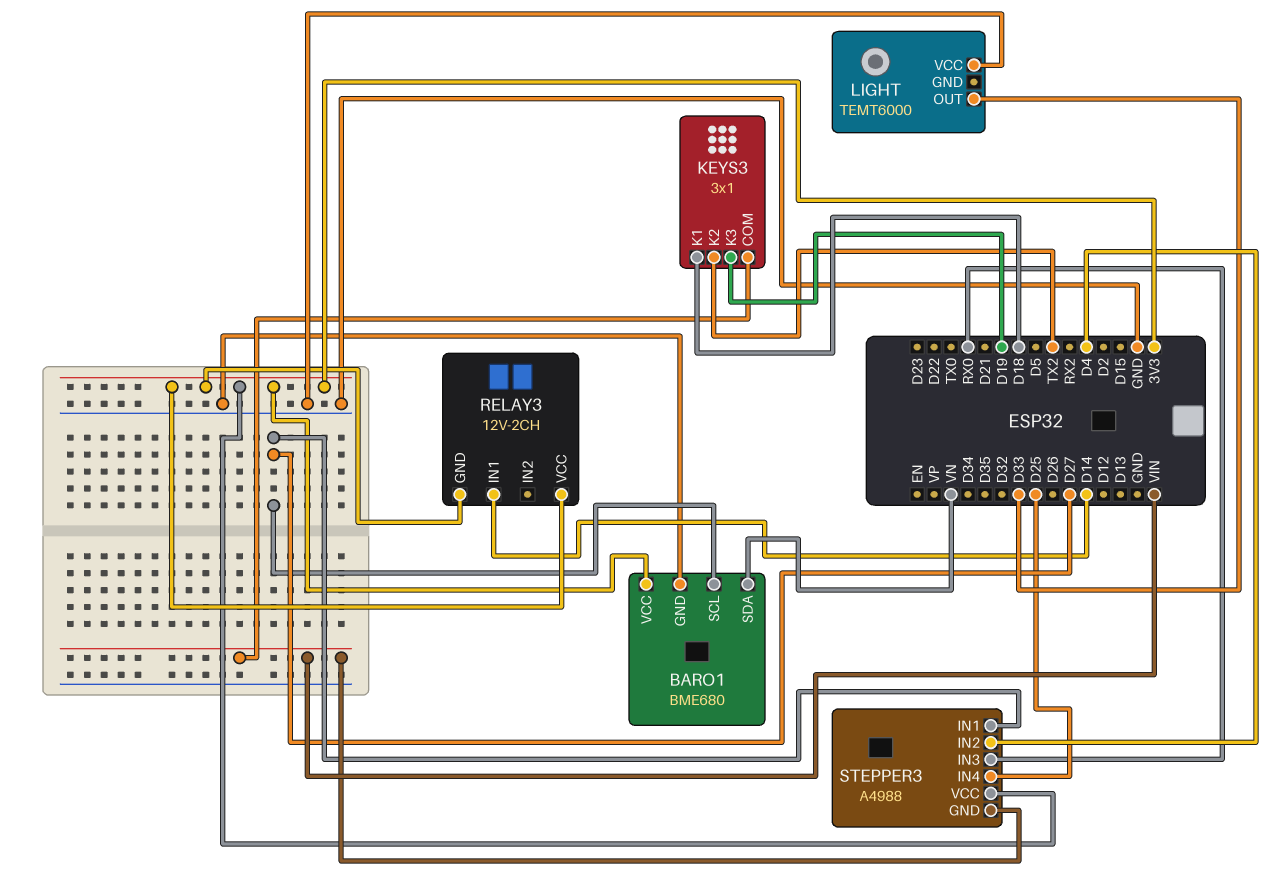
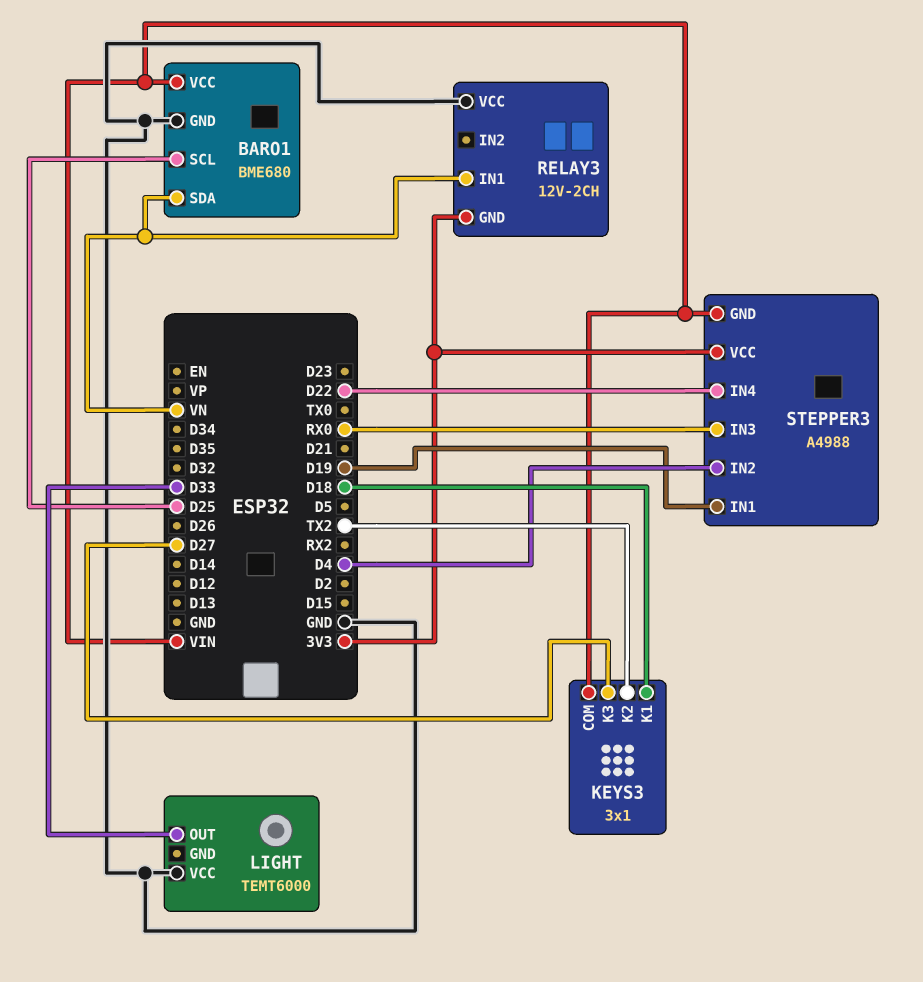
BARO1 pin SCL: D27 -> D25
BARO1 pin VCC: 3V3 -> VIN
KEYS3 pin K3: D19 -> D27
RELAY3 pin IN1: D14 -> VN
RELAY3 pin VCC: 3V3 -> GND
STEPPER3 pin IN1: D27 -> D19
STEPPER3 pin IN4: D25 -> D22

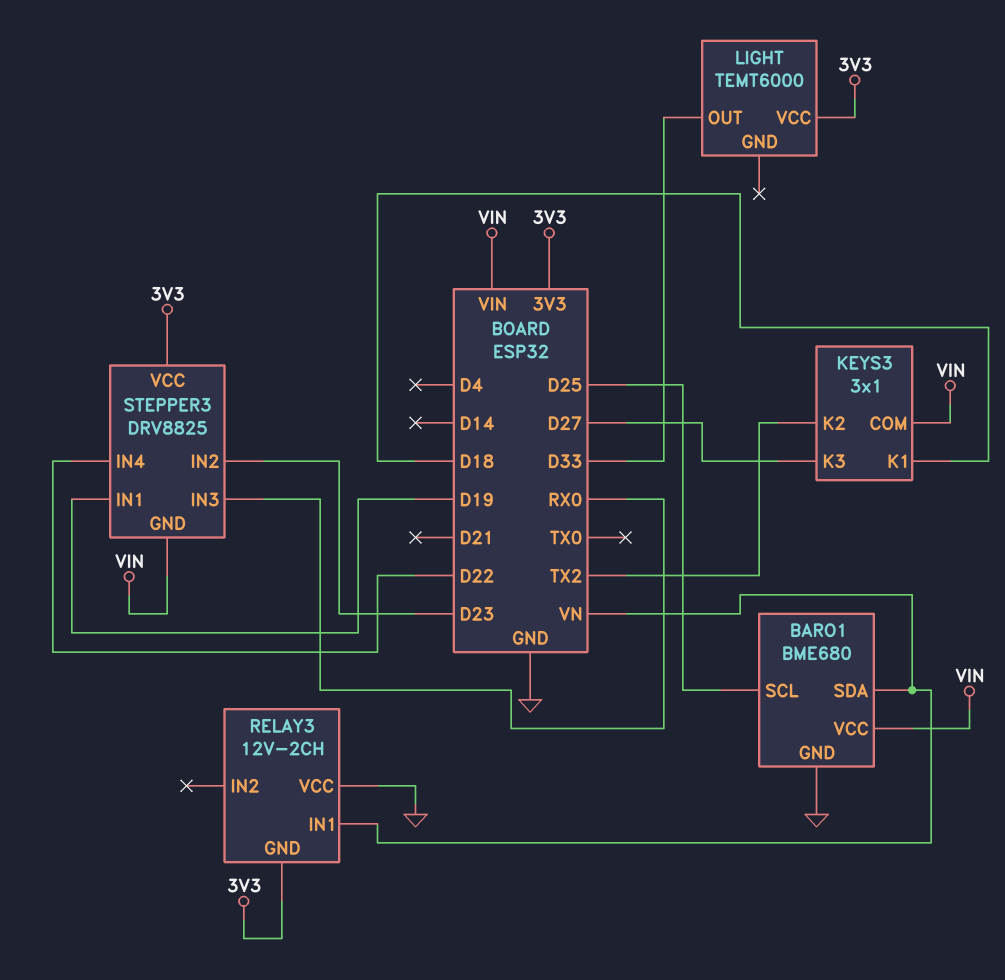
LIGHT pin VCC: GND -> 3V3
STEPPER3: A4988 -> DRV8825
STEPPER3 pin IN2: D4 -> D23

